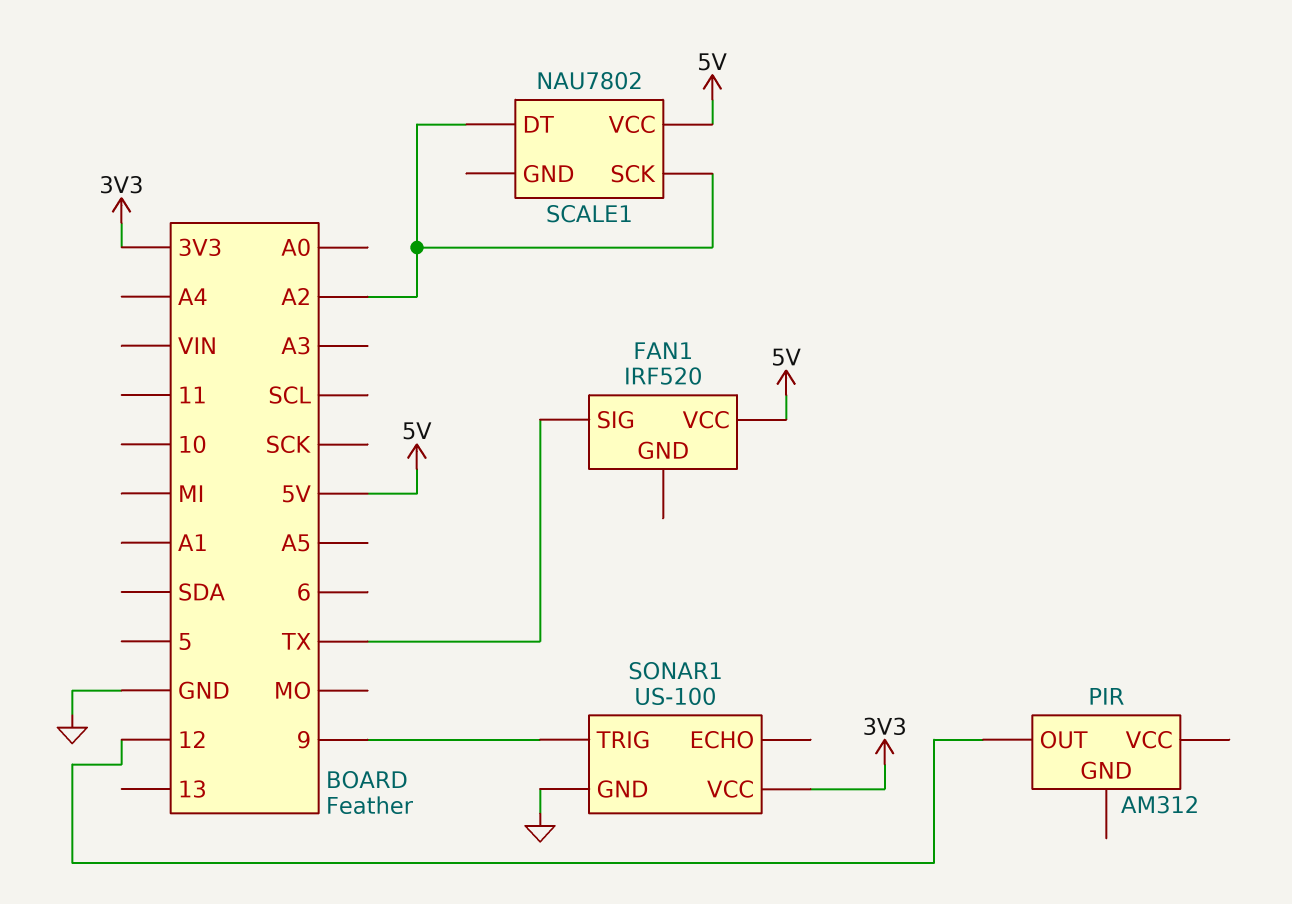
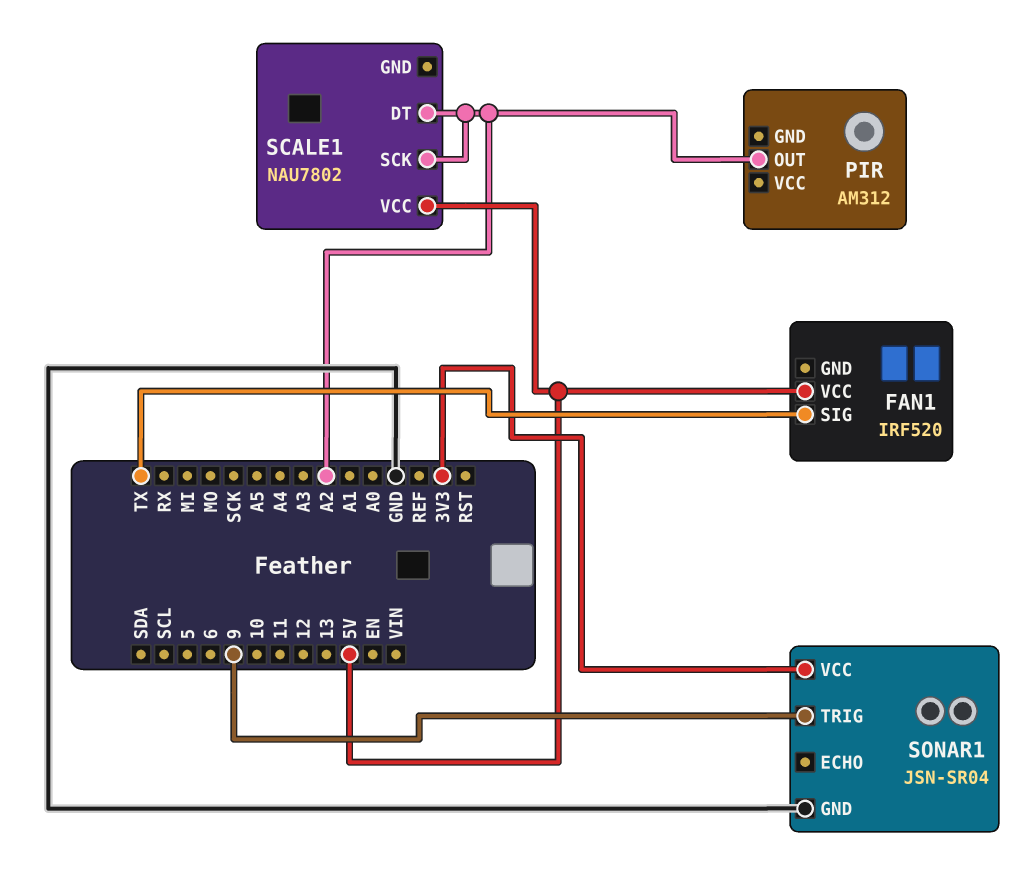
PIR pin OUT: 12 -> A2
SONAR1: US-100 -> JSN-SR04

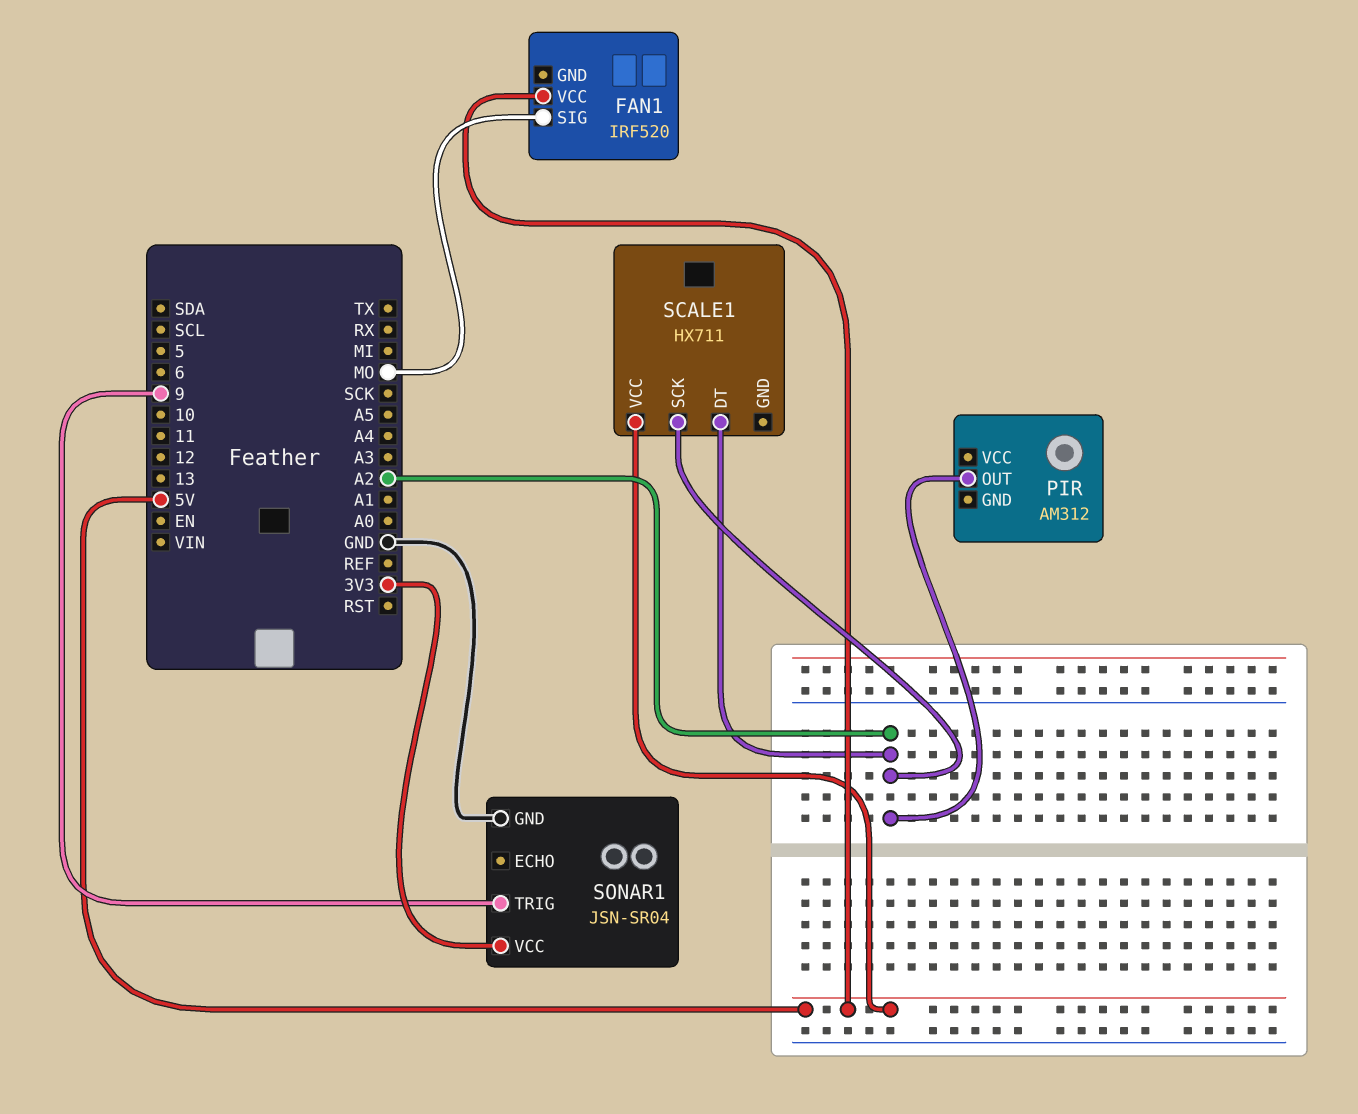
FAN1 pin SIG: TX -> MO
SCALE1: NAU7802 -> HX711

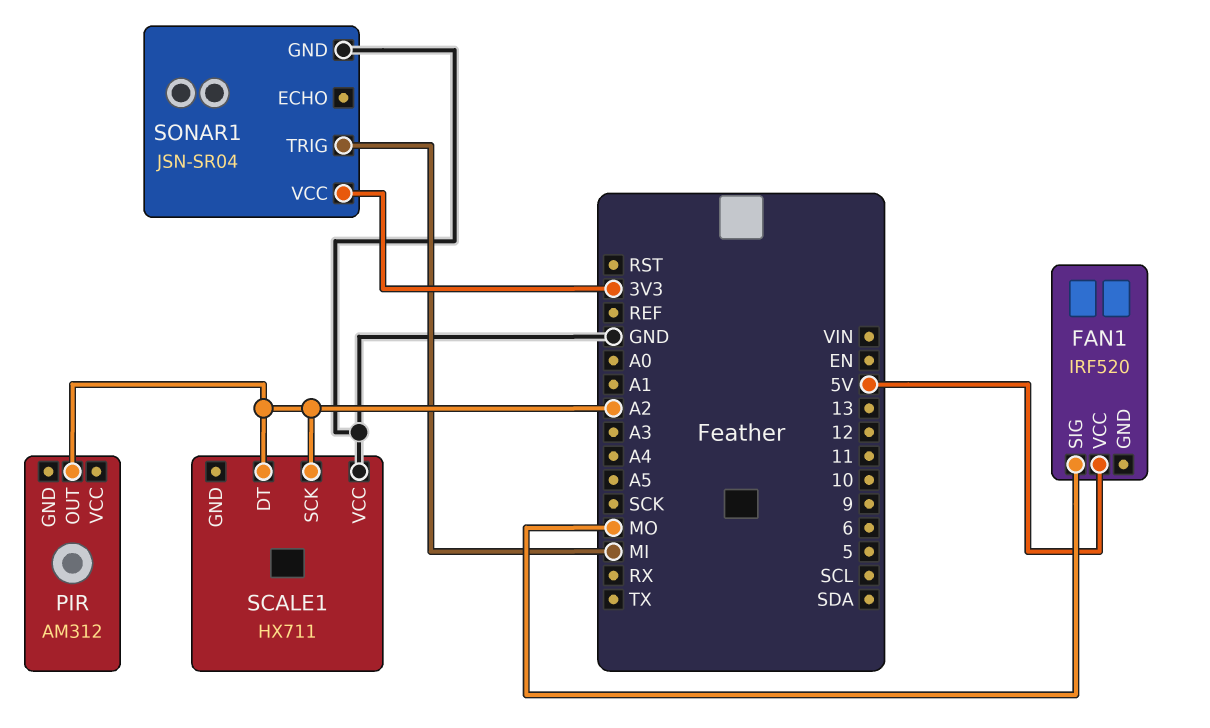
SCALE1 pin VCC: 5V -> GND
SONAR1 pin TRIG: 9 -> MI

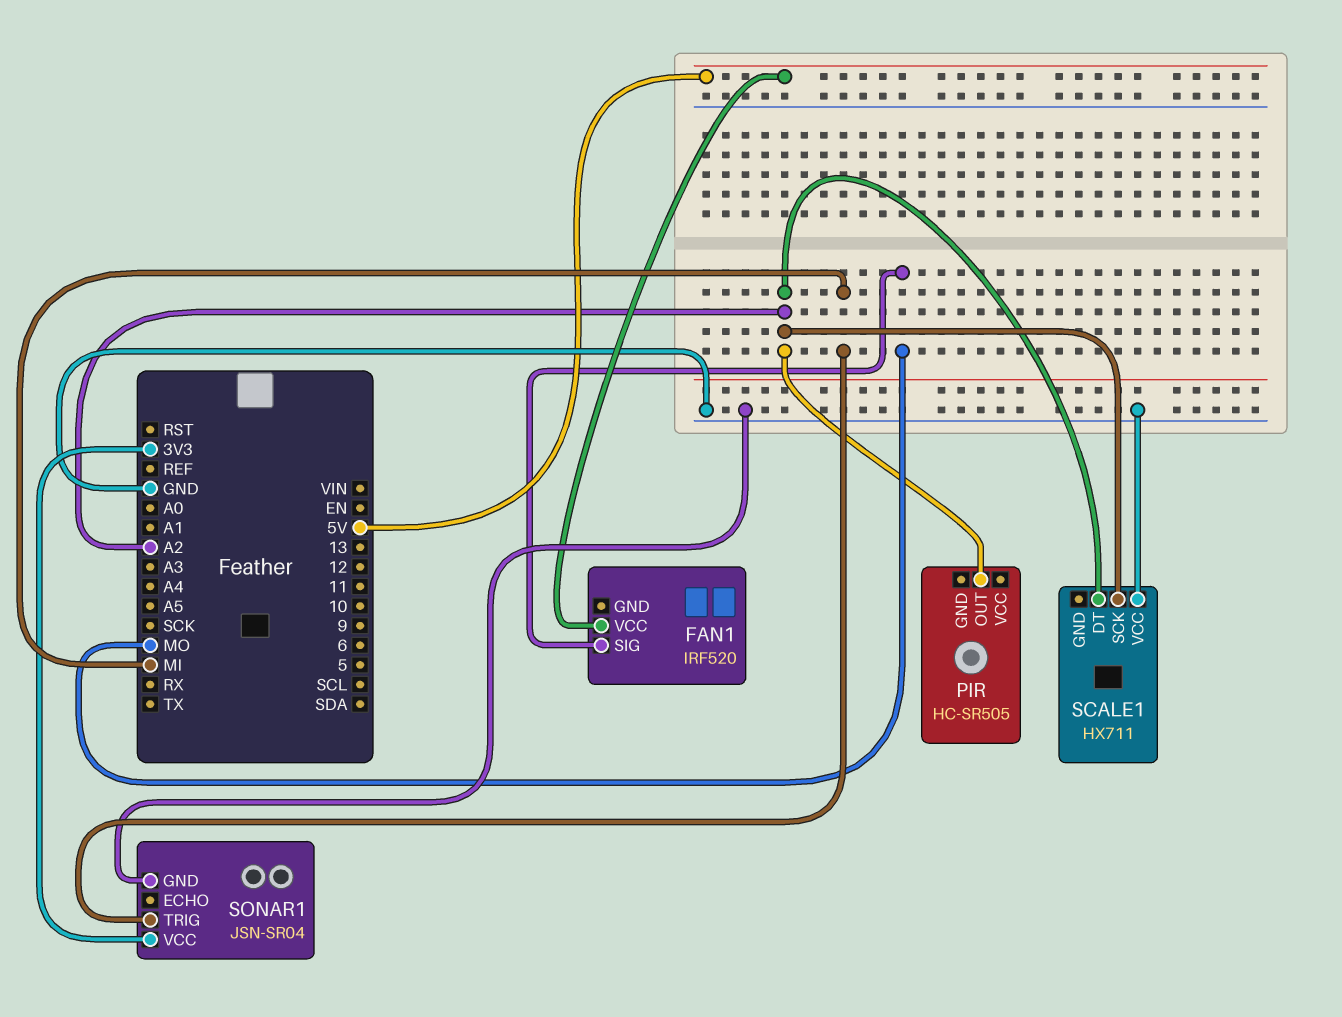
PIR: AM312 -> HC-SR505

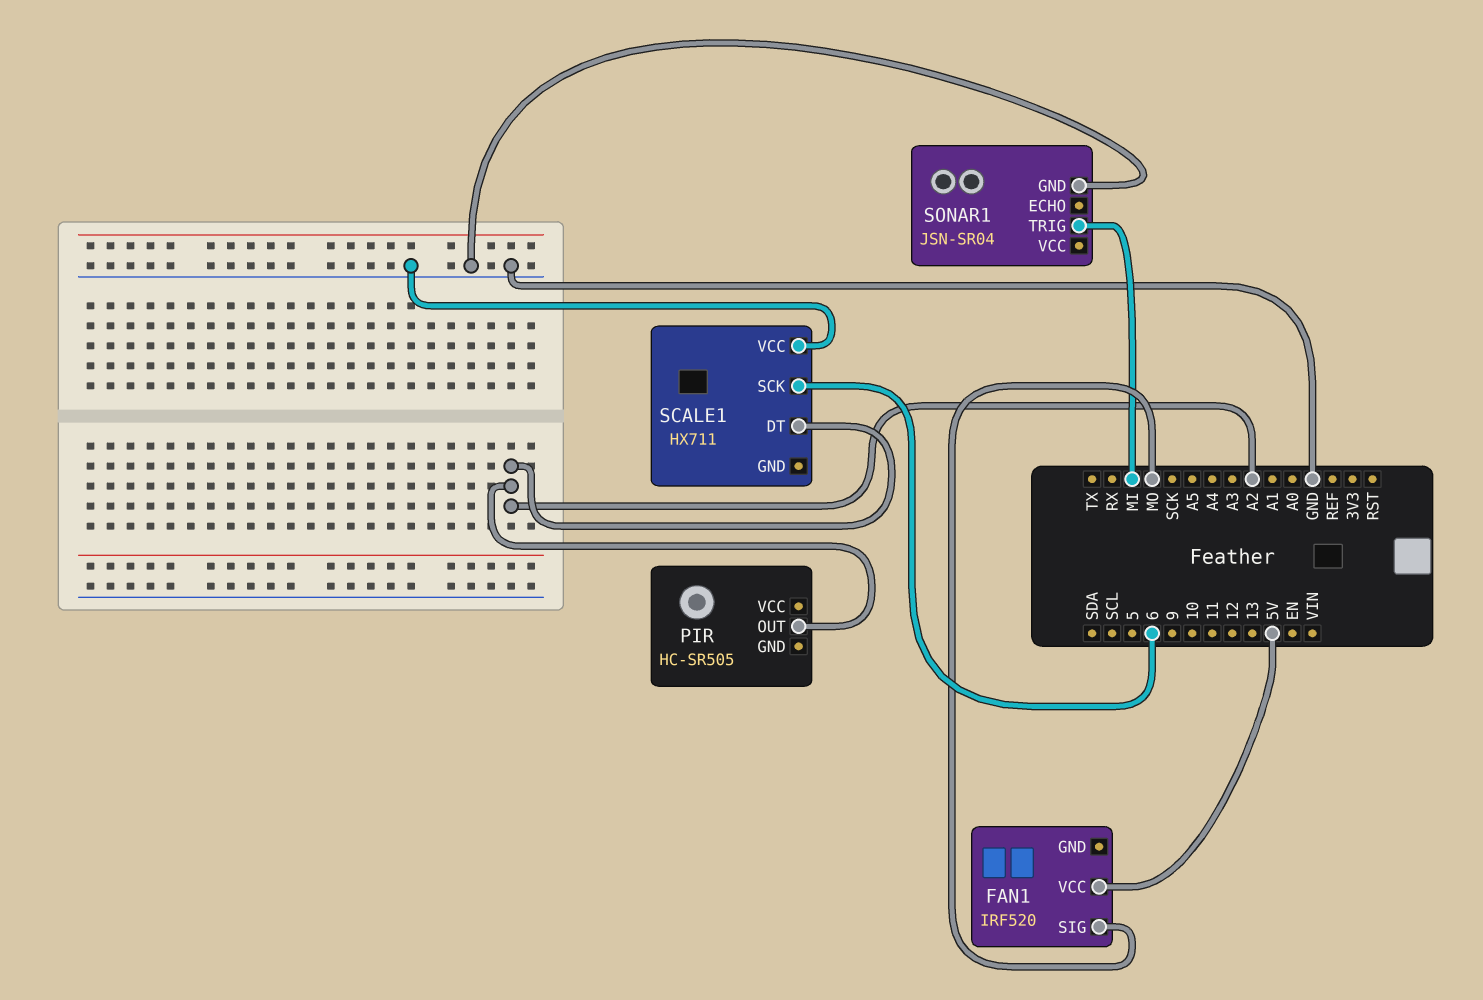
SCALE1 pin SCK: A2 -> 6
SONAR1 pin VCC: 3V3 -> none

